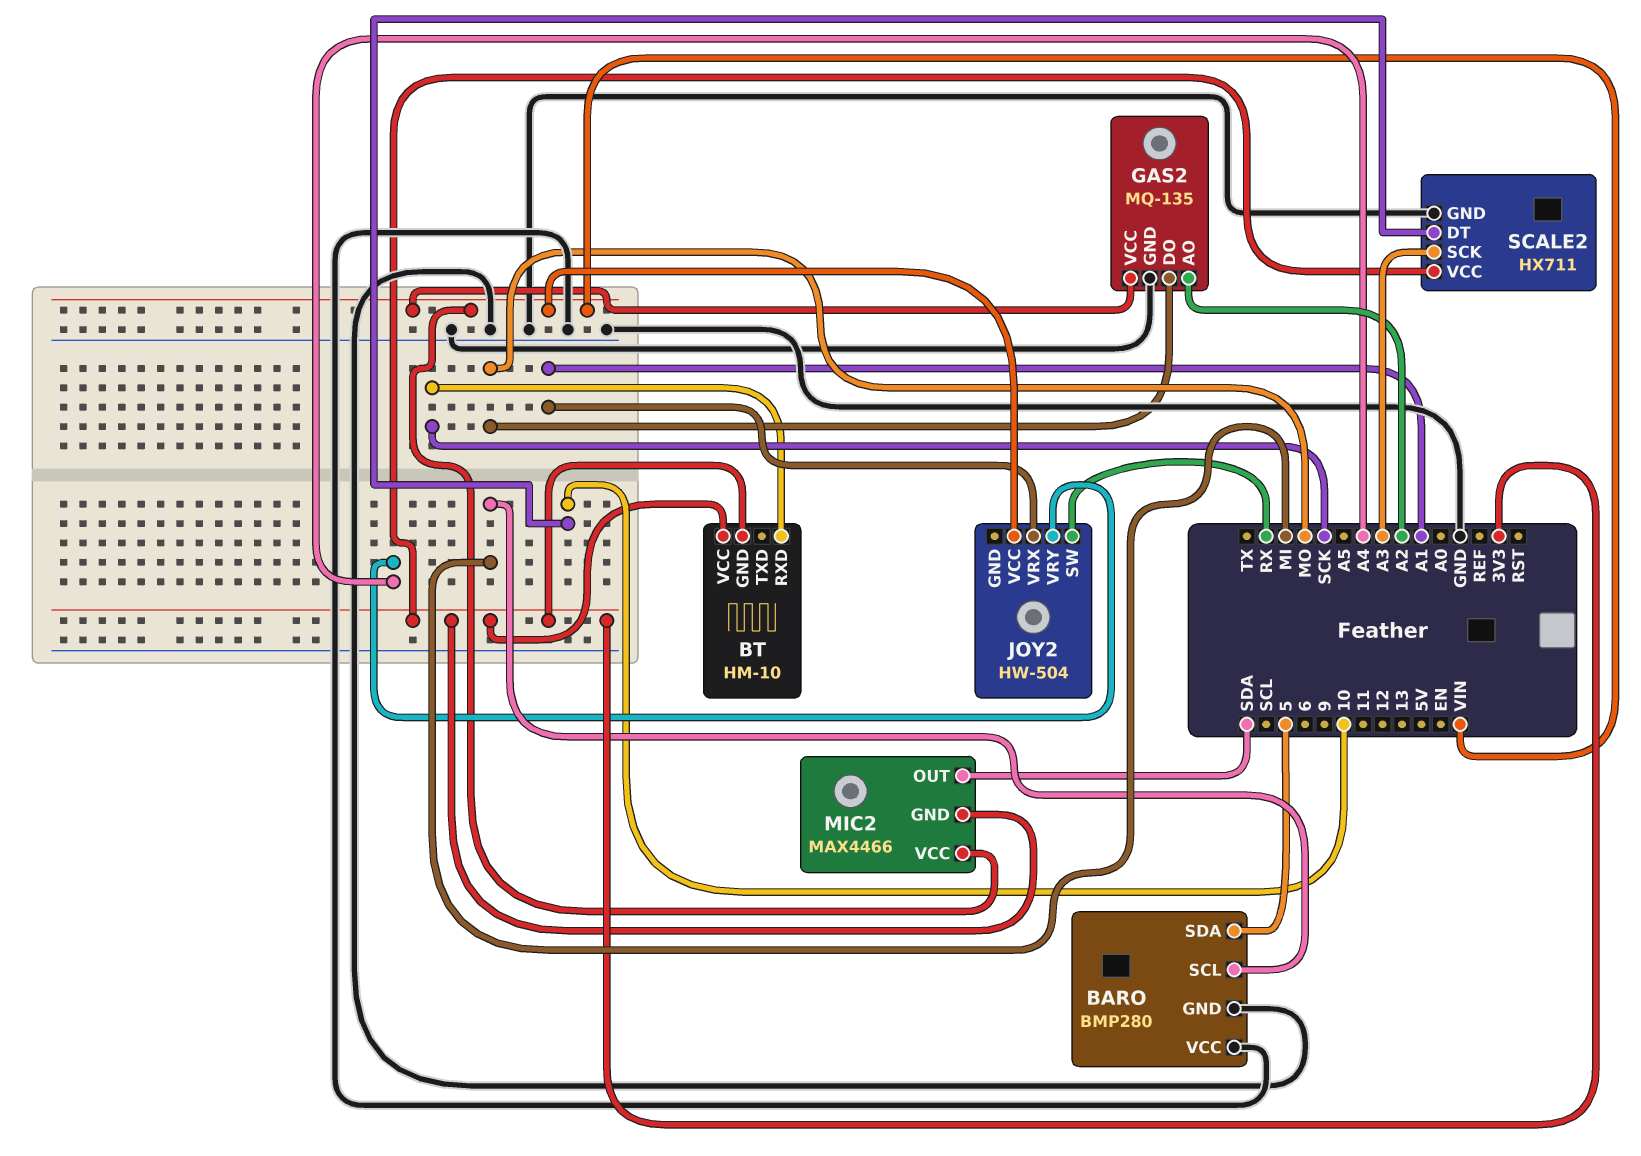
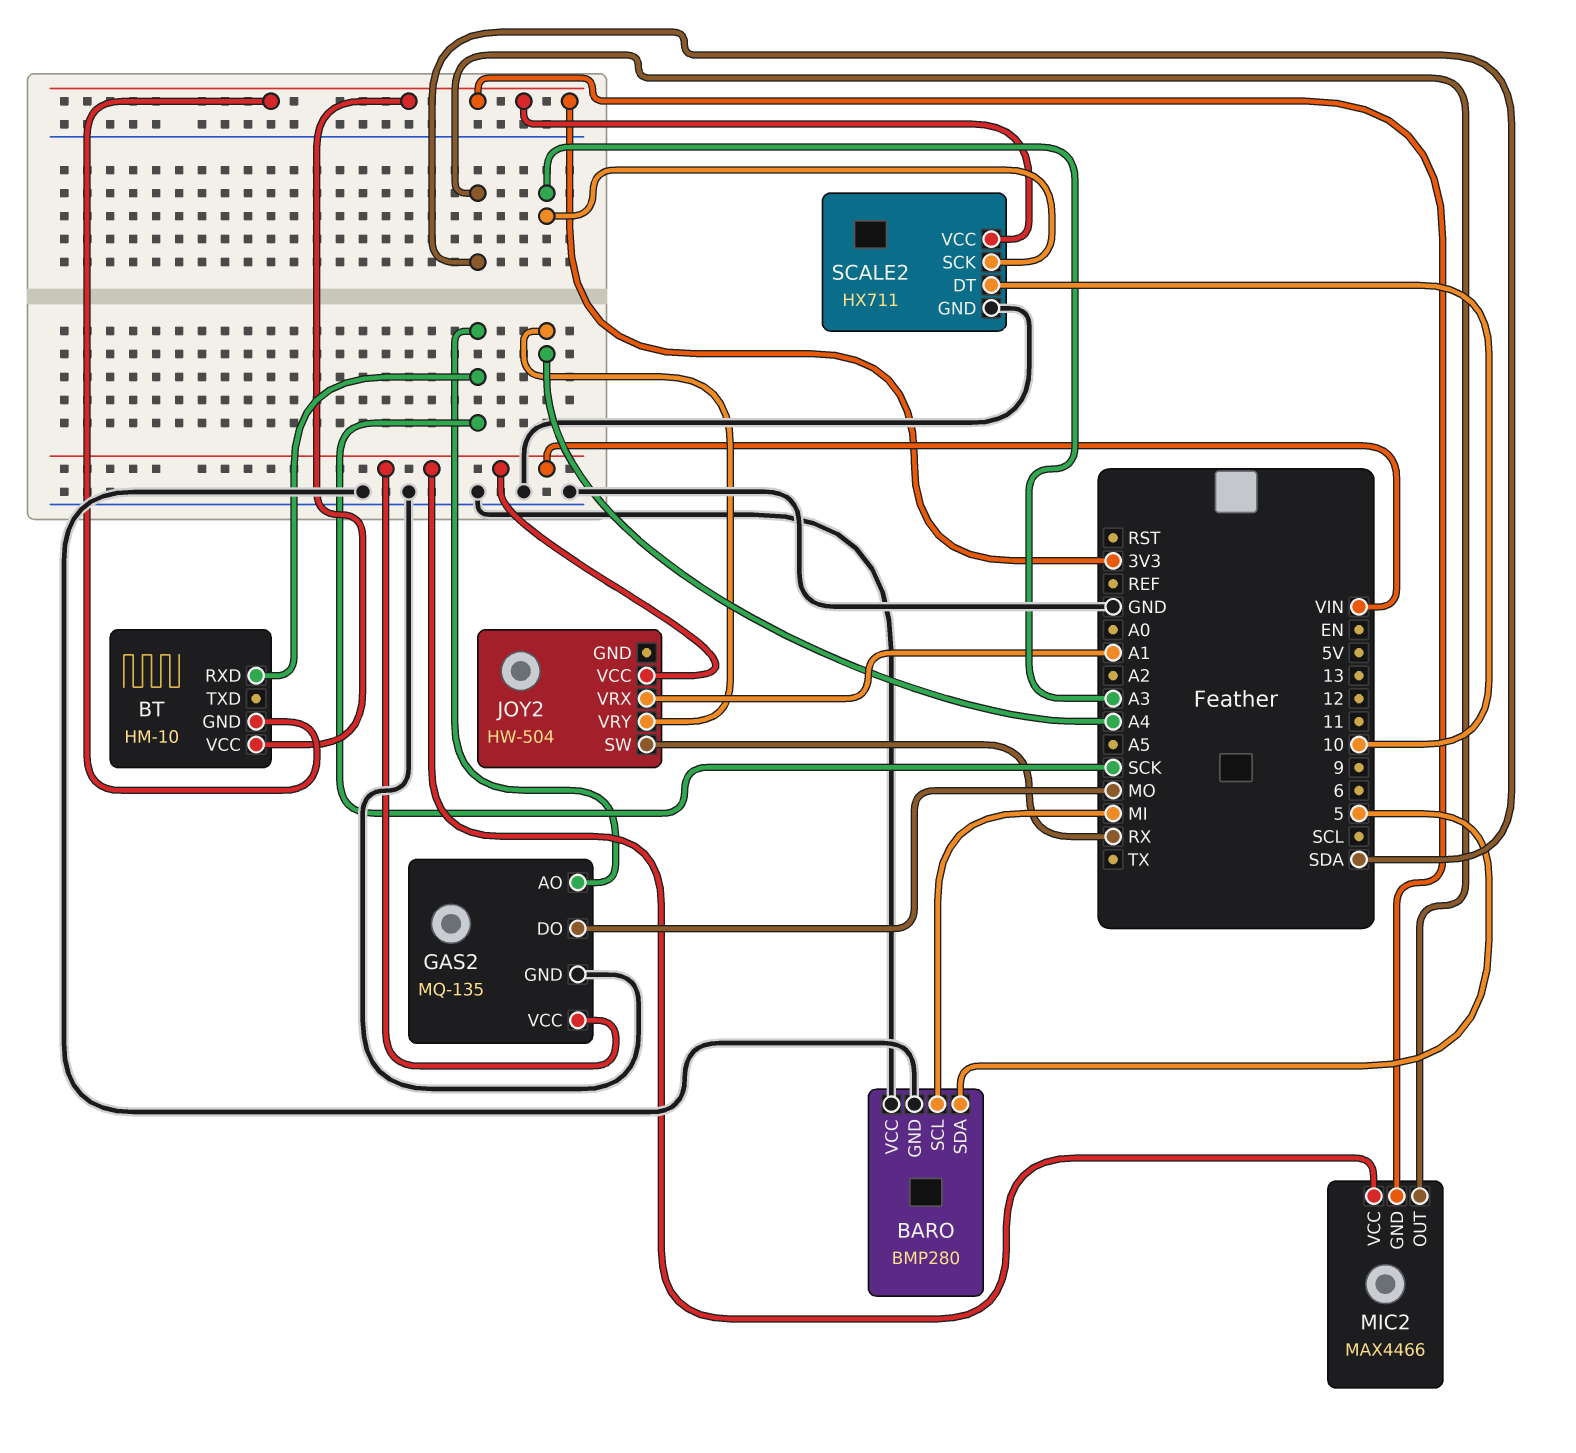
GAS2 pin AO: A2 -> SCK

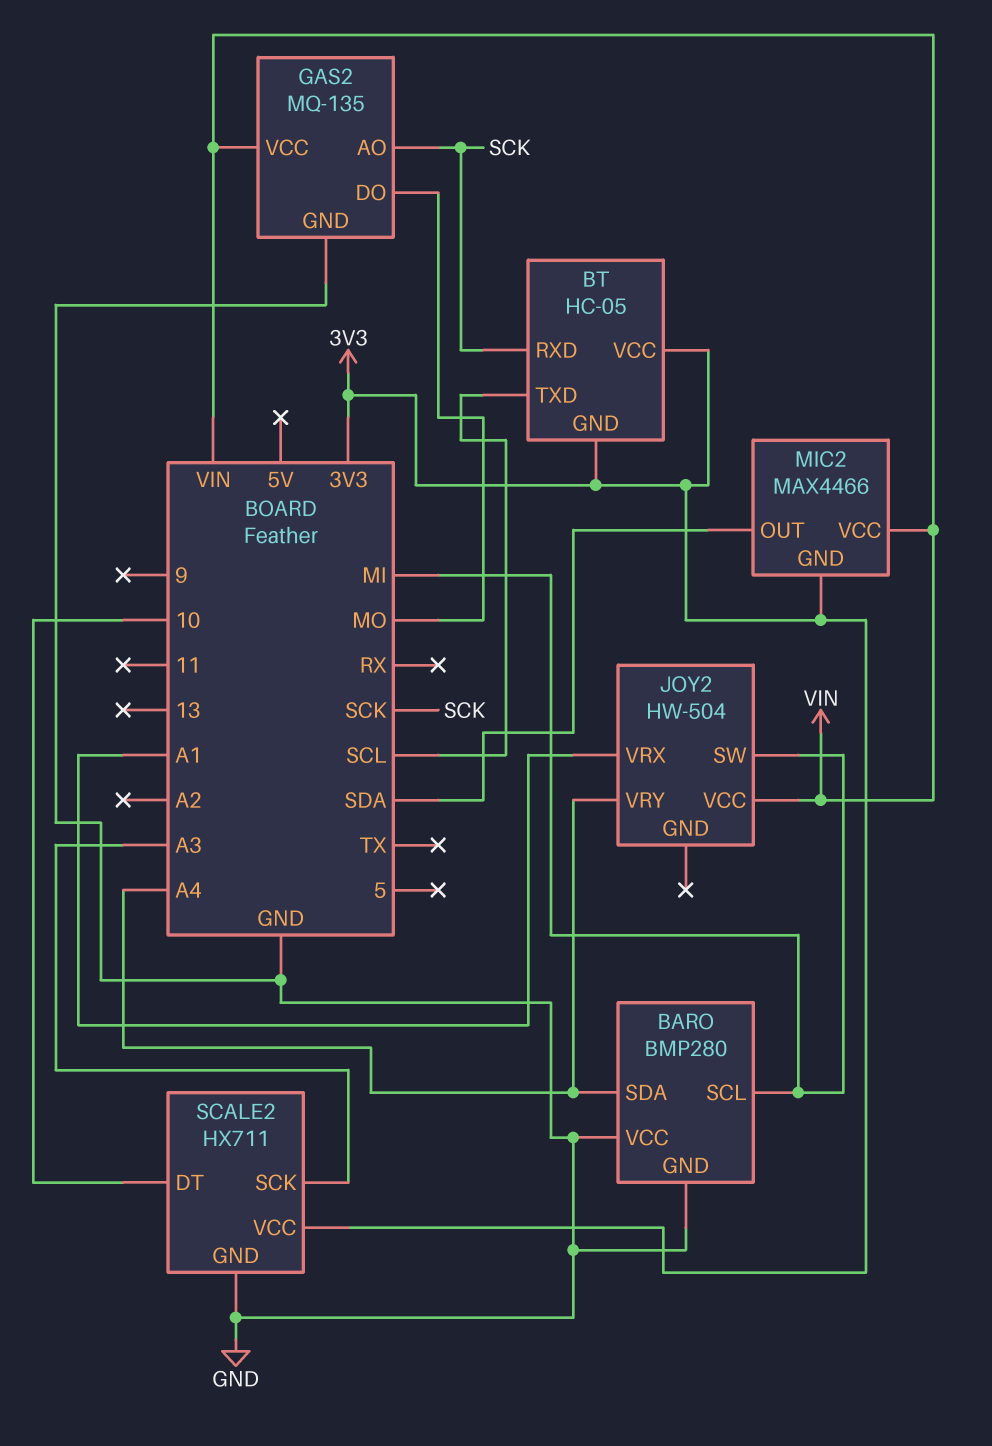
BARO pin SDA: 5 -> A4
BT: HM-10 -> HC-05
BT pin TXD: none -> SCL
JOY2 pin SW: RX -> MI

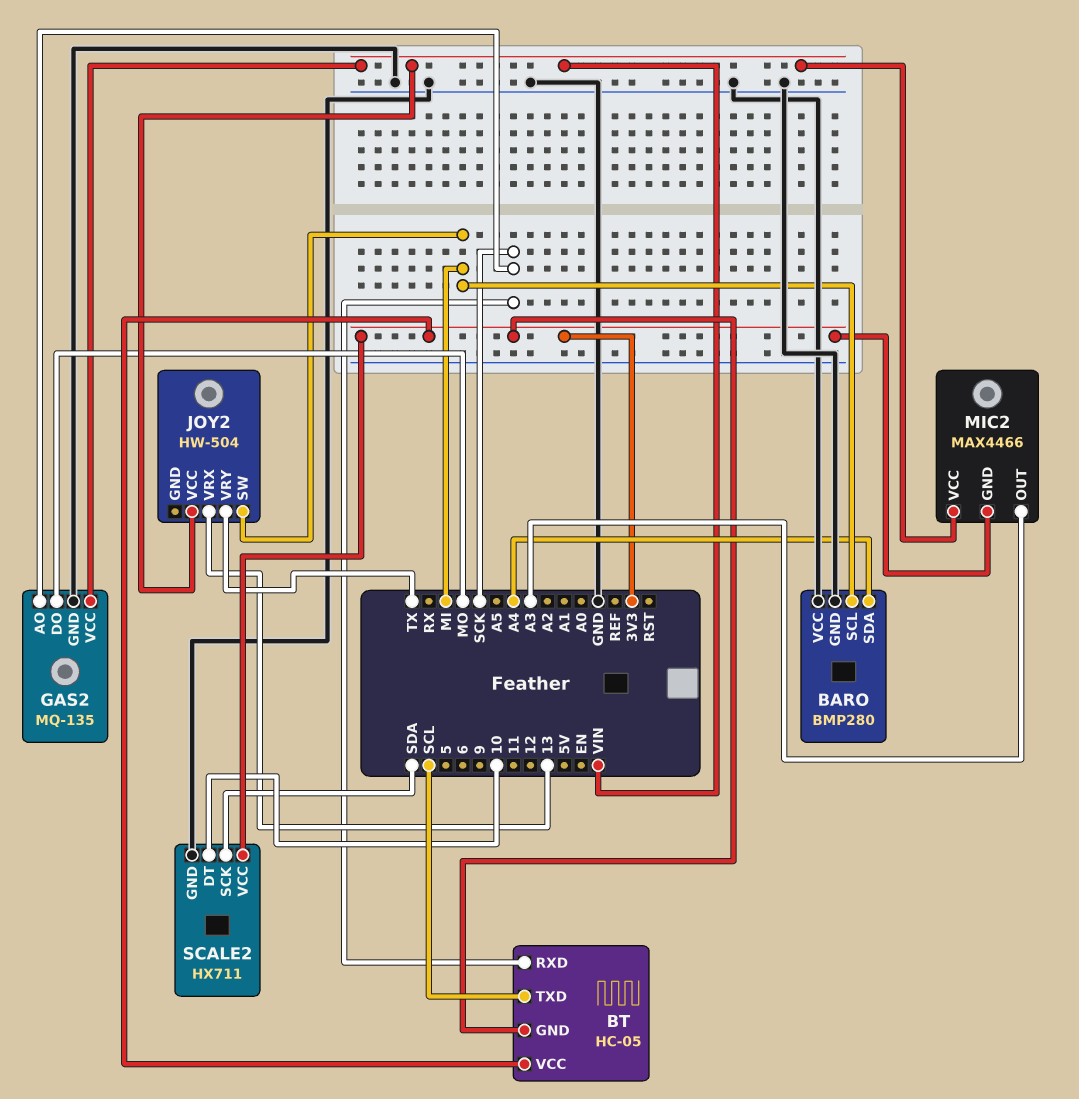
JOY2 pin VRX: A1 -> 13
JOY2 pin VRY: A4 -> TX
MIC2 pin OUT: SDA -> A3
SCALE2 pin SCK: A3 -> SDA

